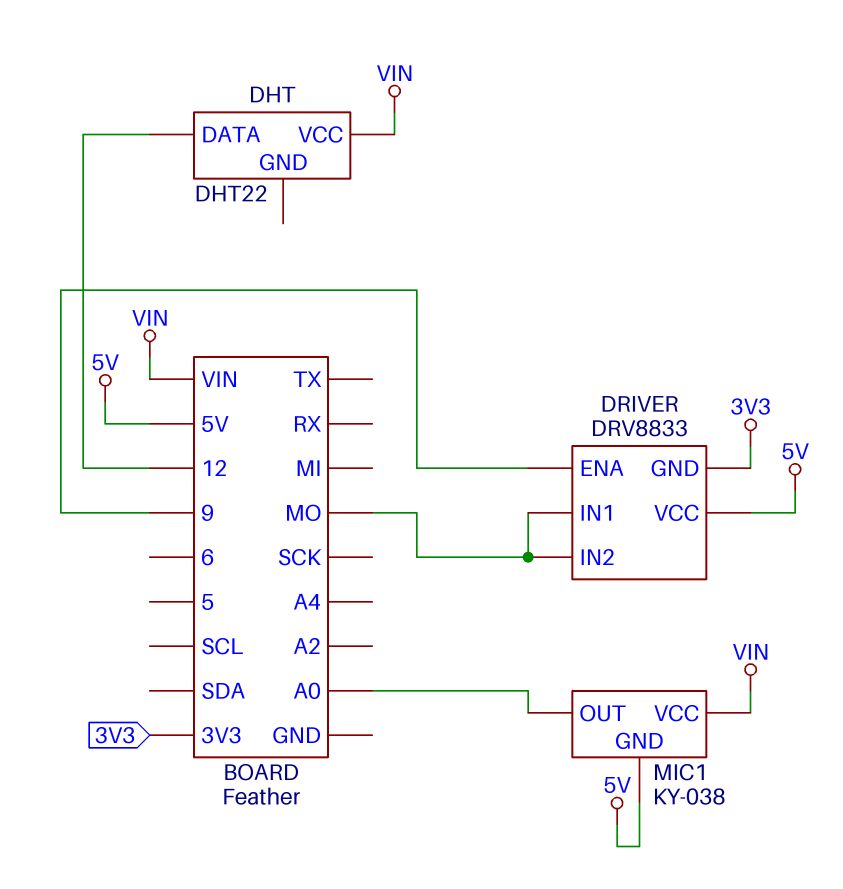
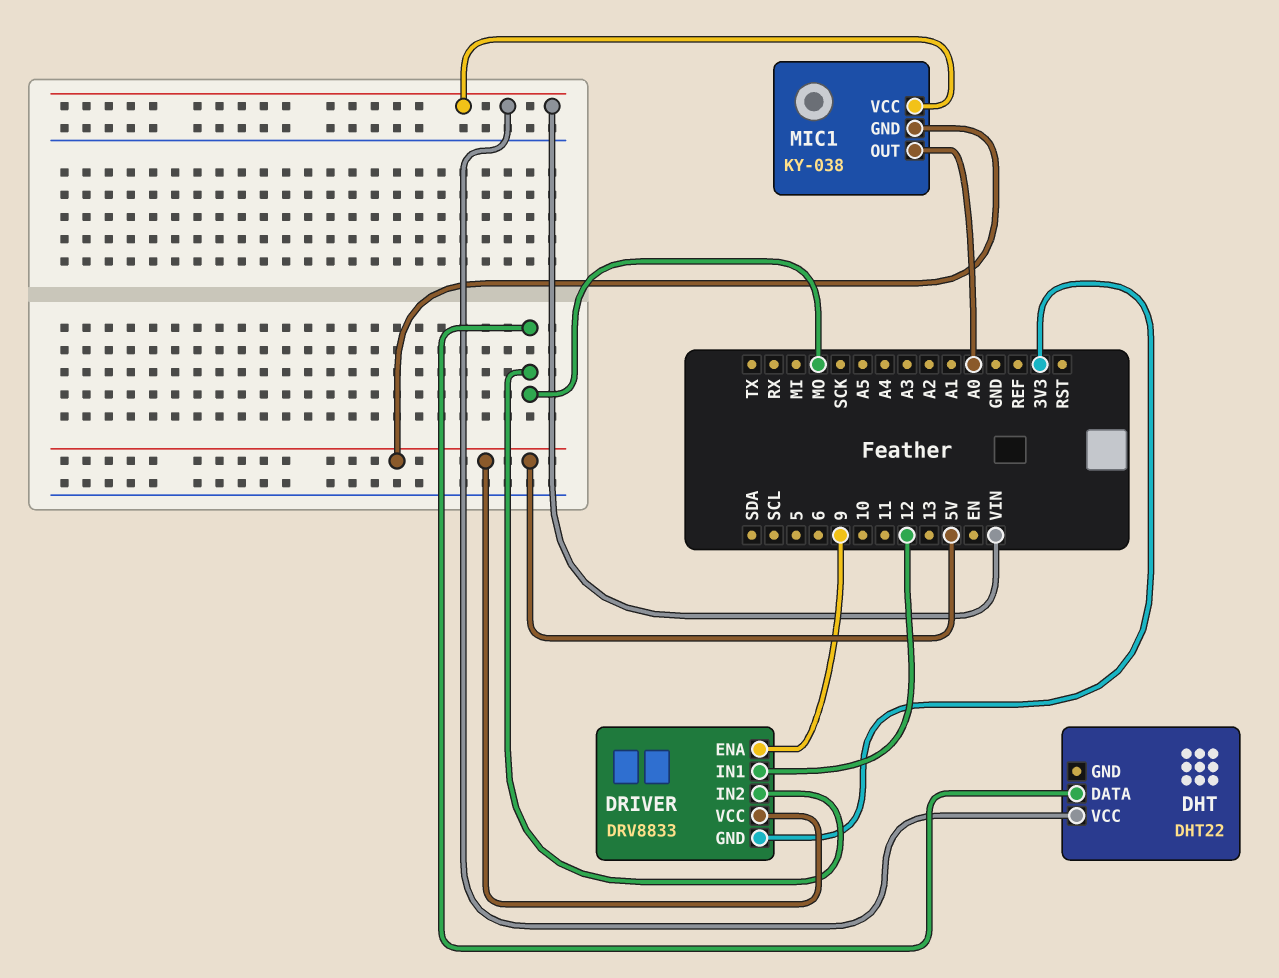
DHT pin DATA: 12 -> MO
DRIVER pin IN1: MO -> 12

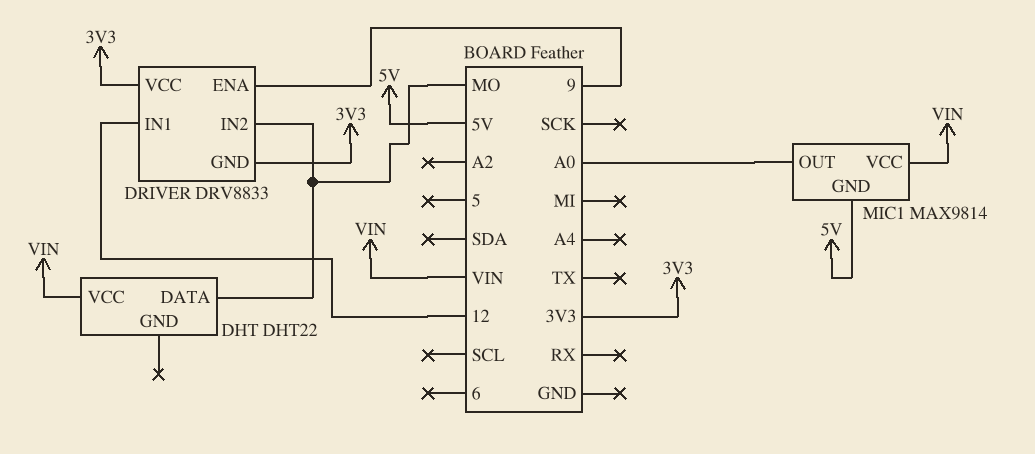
DRIVER pin VCC: 5V -> 3V3
MIC1: KY-038 -> MAX9814

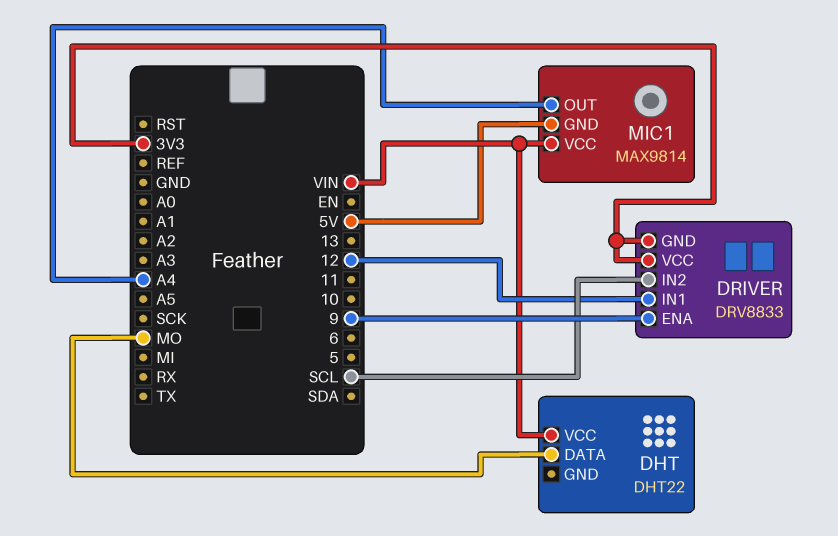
DRIVER pin IN2: MO -> SCL
MIC1 pin OUT: A0 -> A4

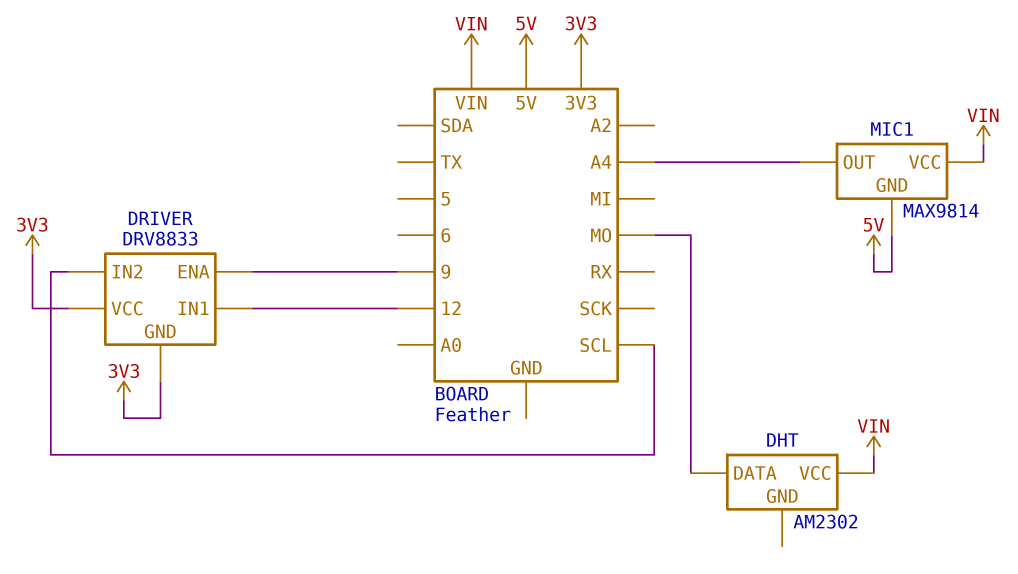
DHT: DHT22 -> AM2302

